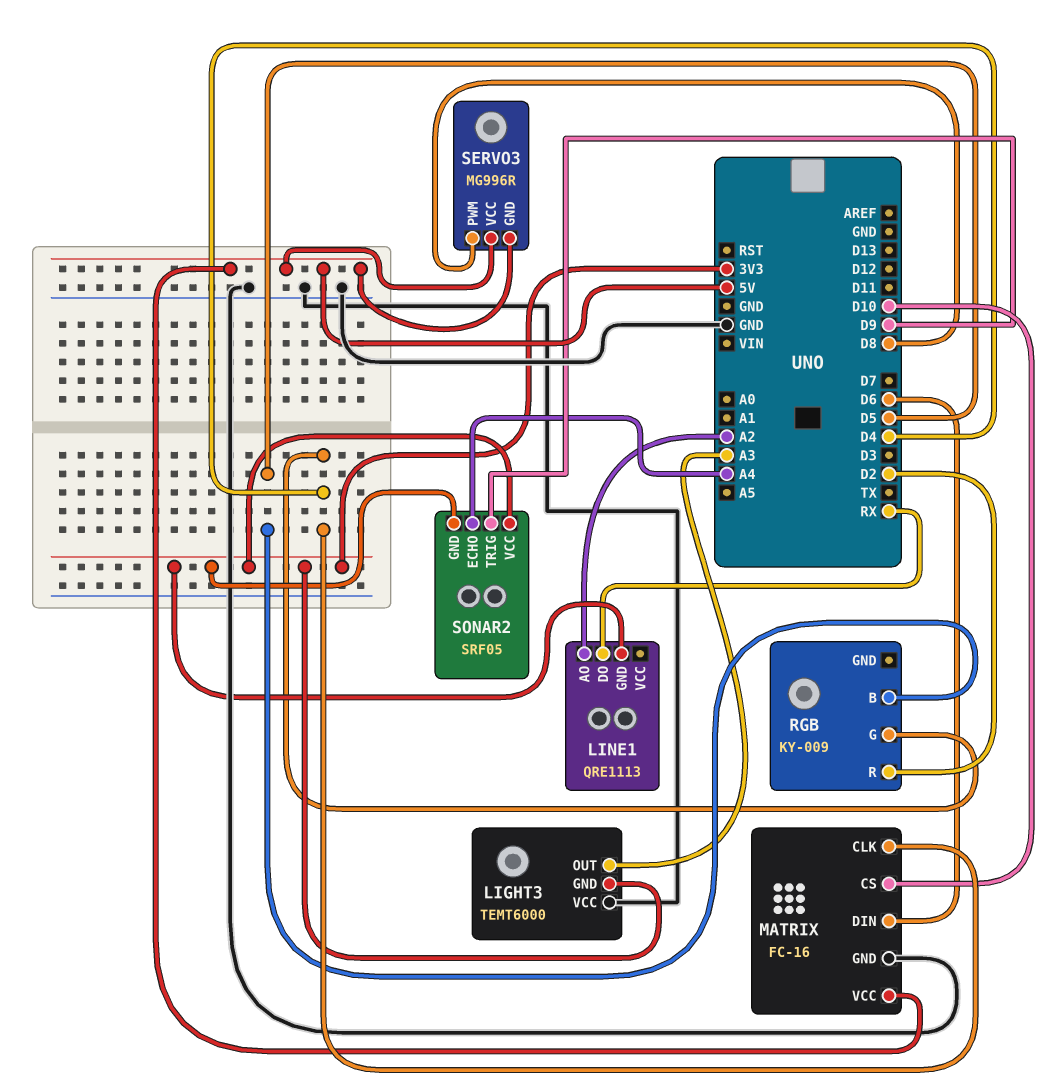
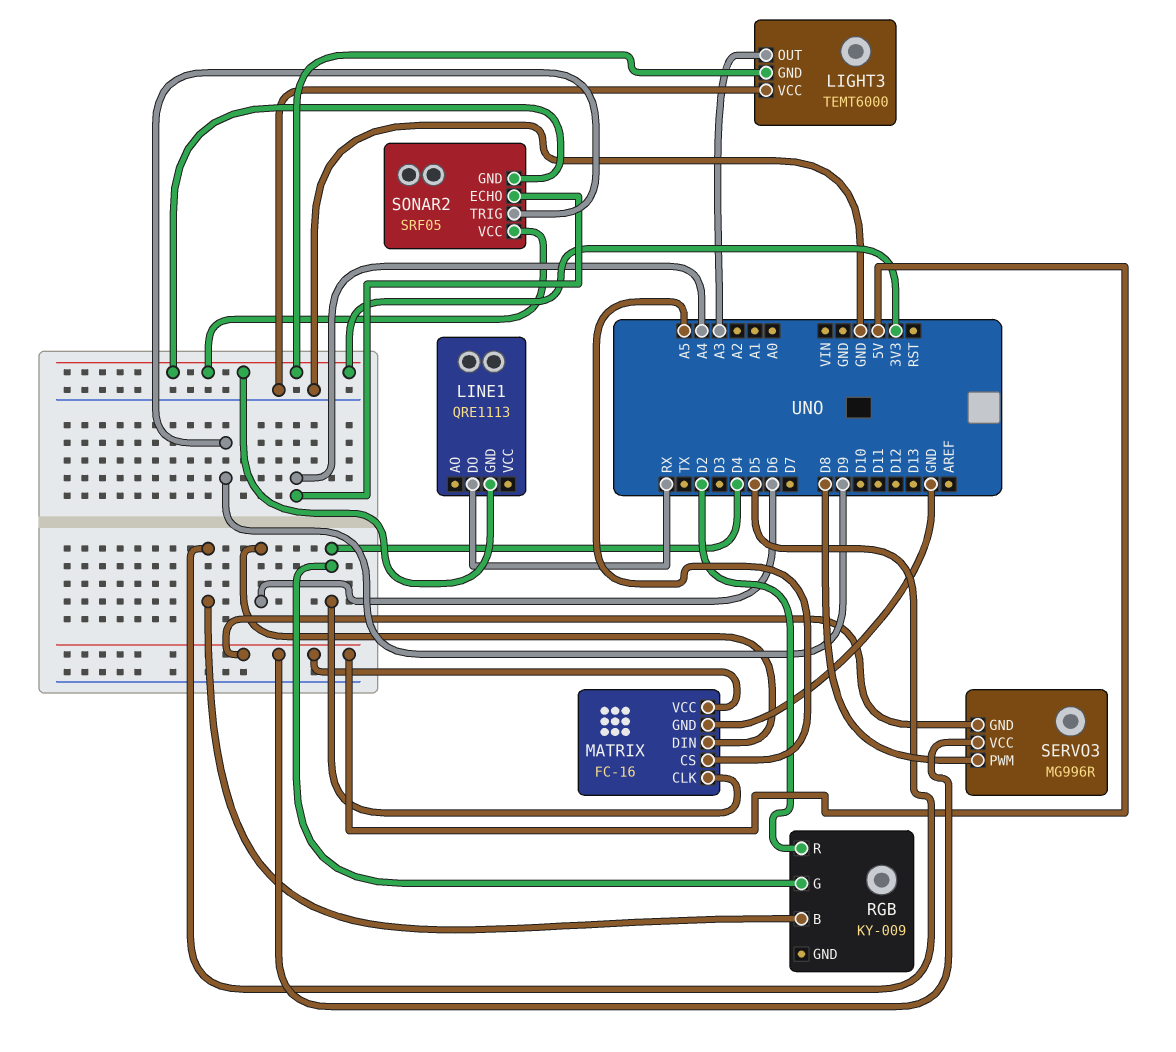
LINE1 pin AO: A2 -> none
MATRIX pin CS: D10 -> A5

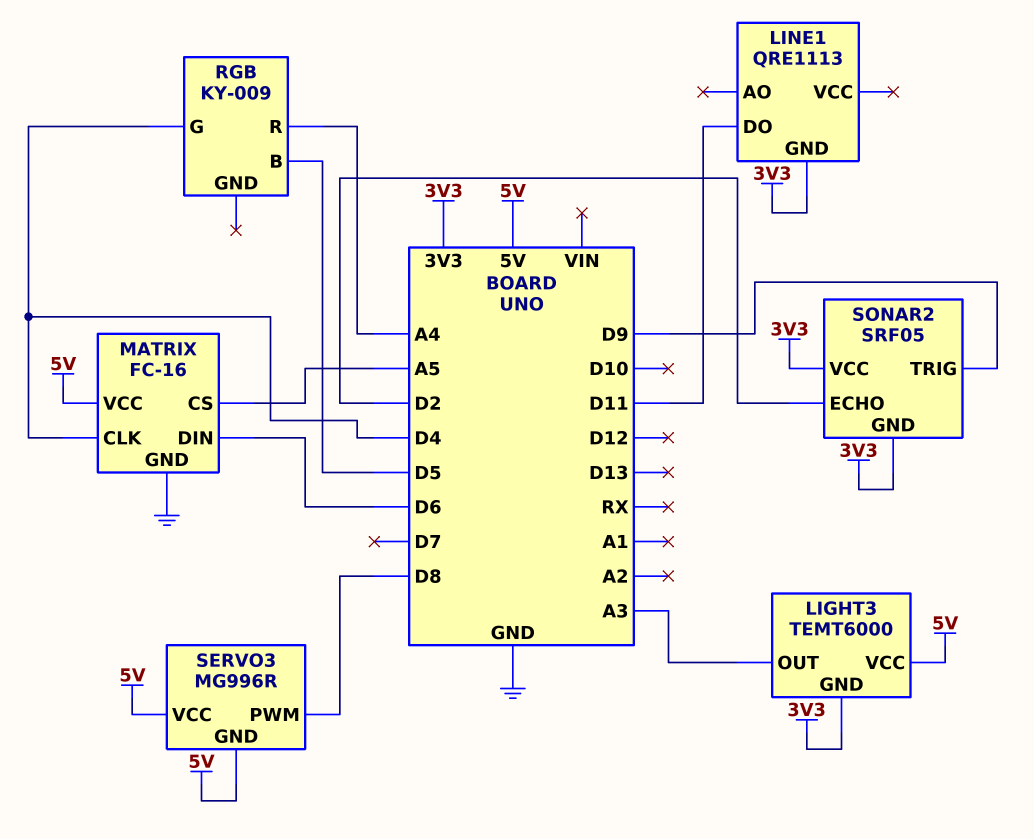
LIGHT3 pin VCC: GND -> 5V
LINE1 pin DO: RX -> D11
RGB pin R: D2 -> A4
SONAR2 pin ECHO: A4 -> D2

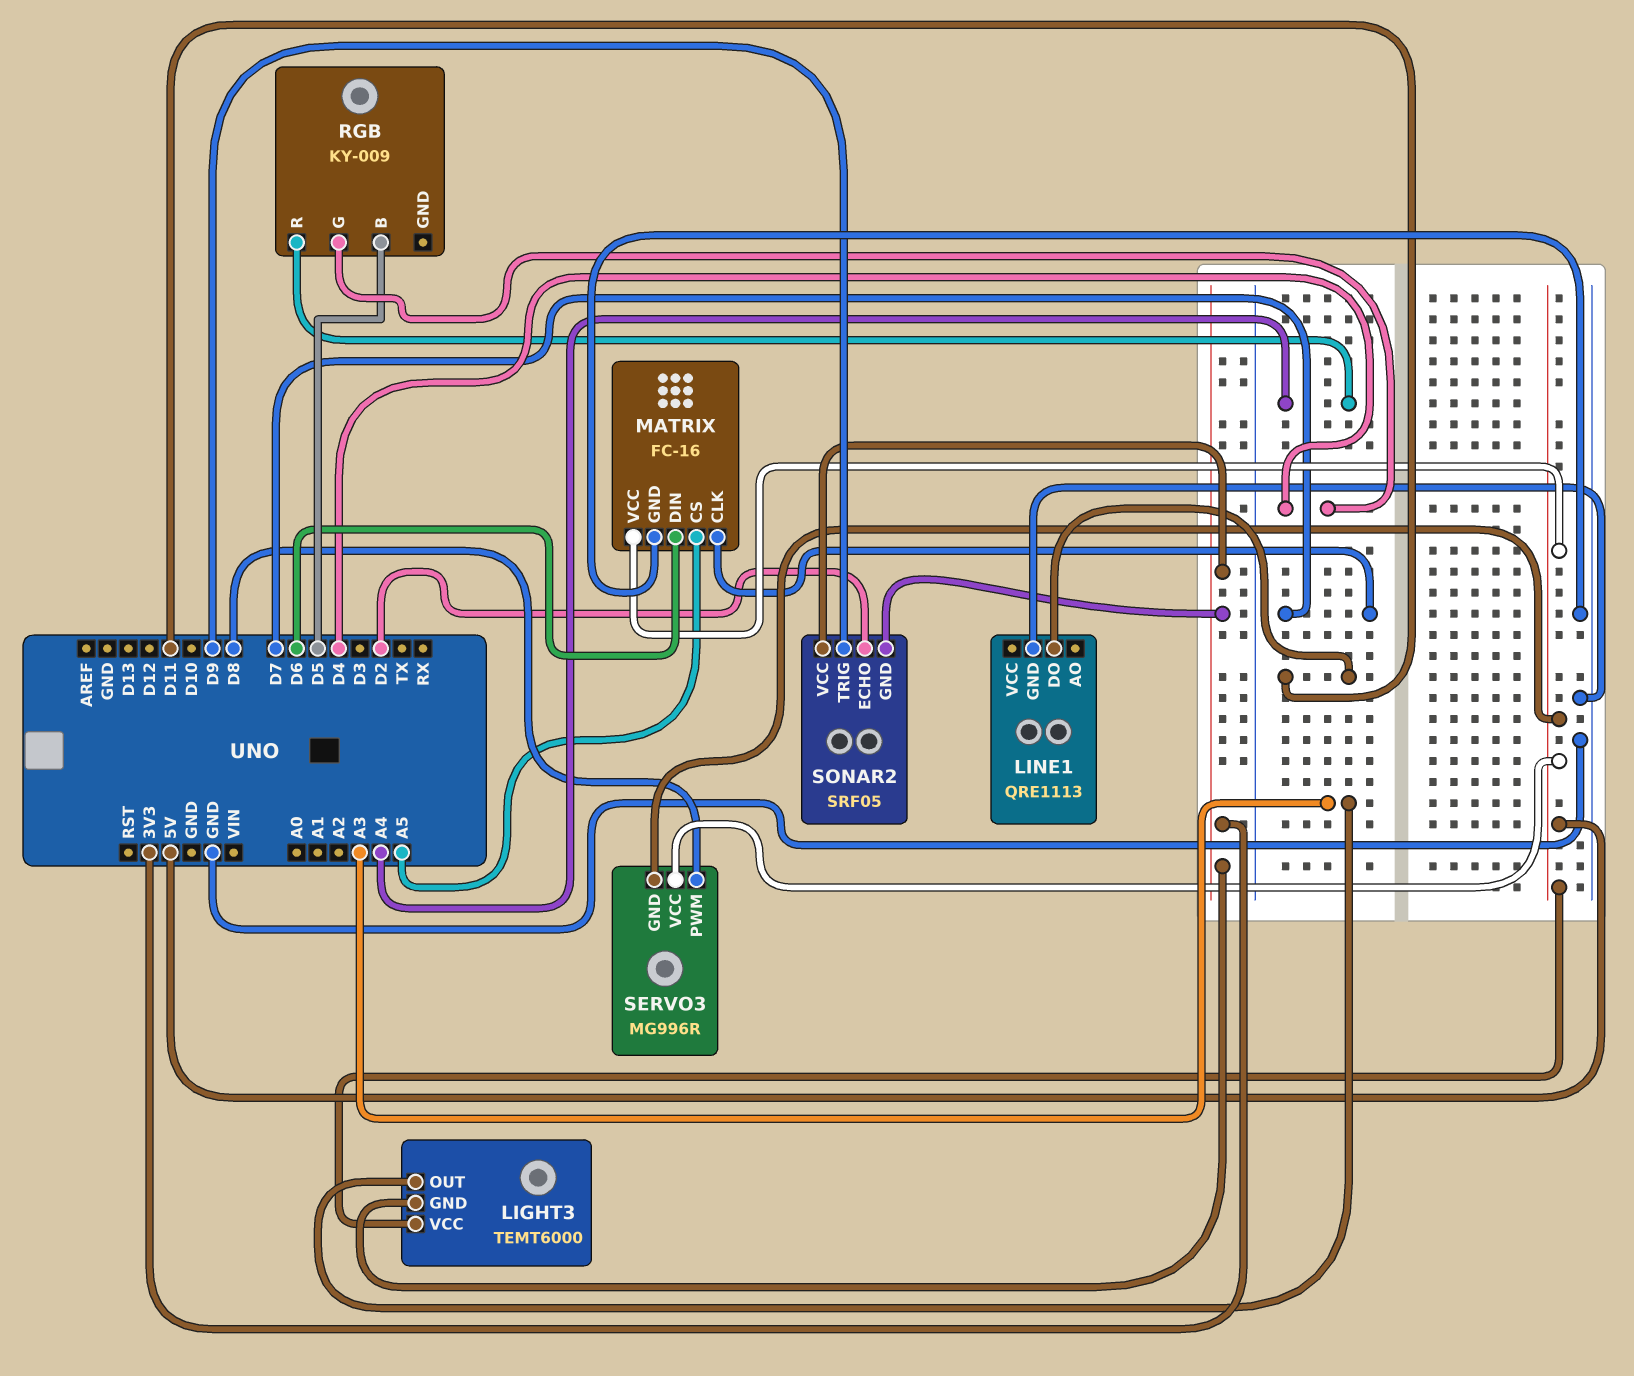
LINE1 pin GND: 3V3 -> GND
MATRIX pin CLK: D4 -> D7

